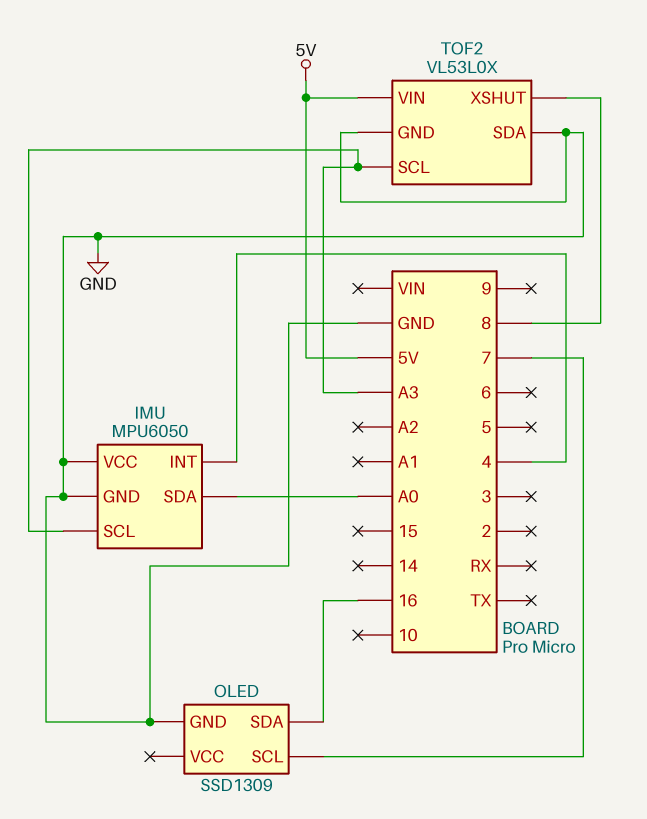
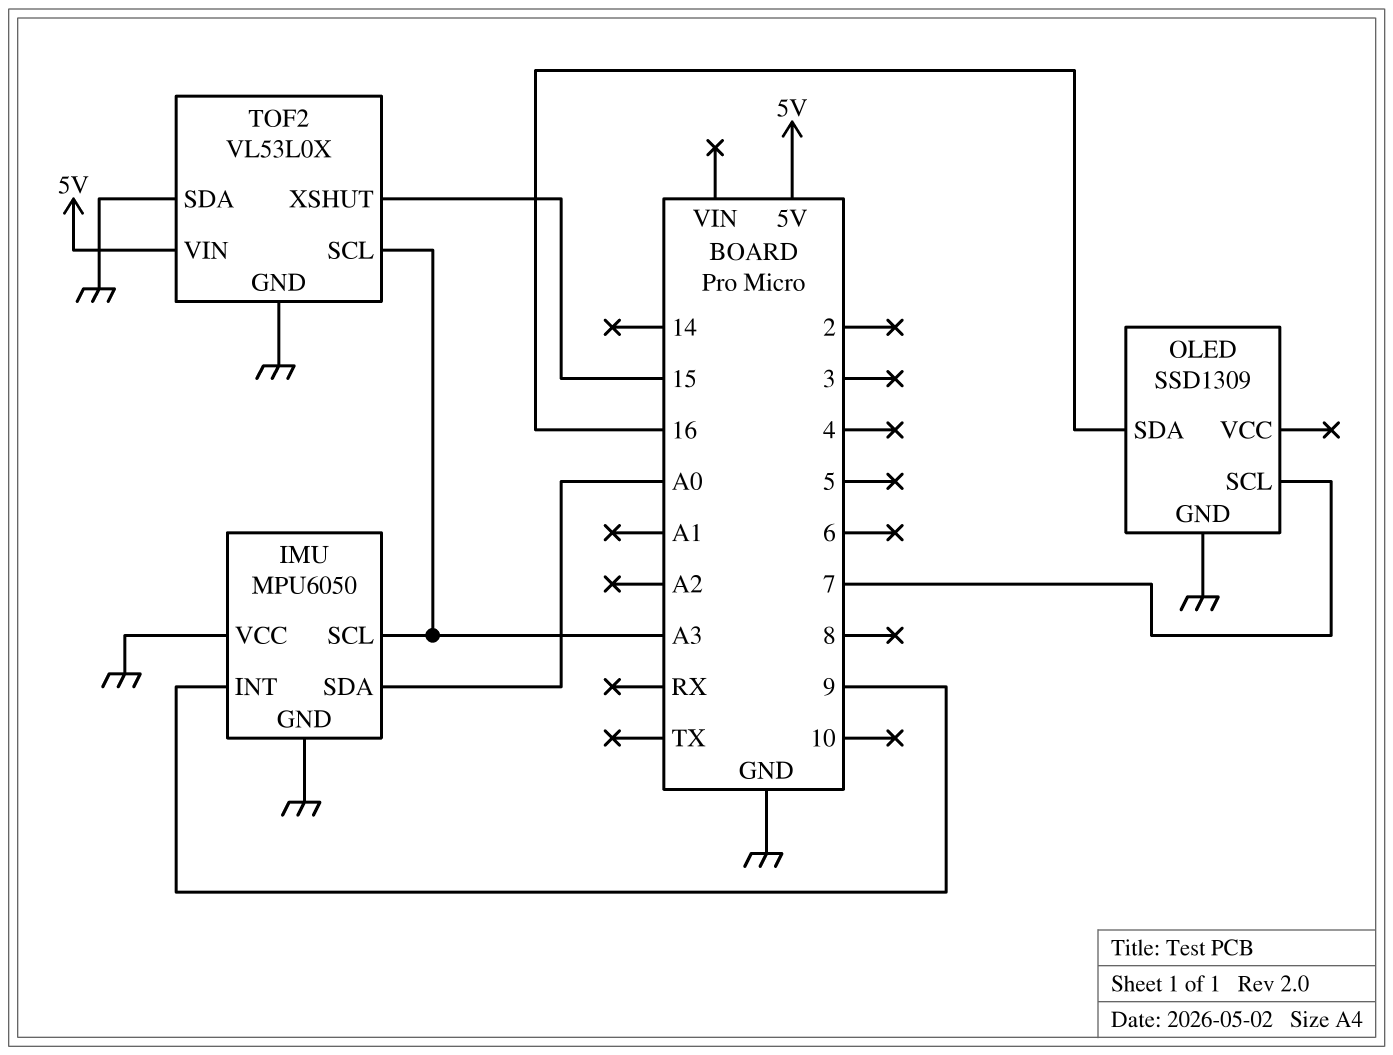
IMU pin INT: 4 -> 9
TOF2 pin XSHUT: 8 -> 15

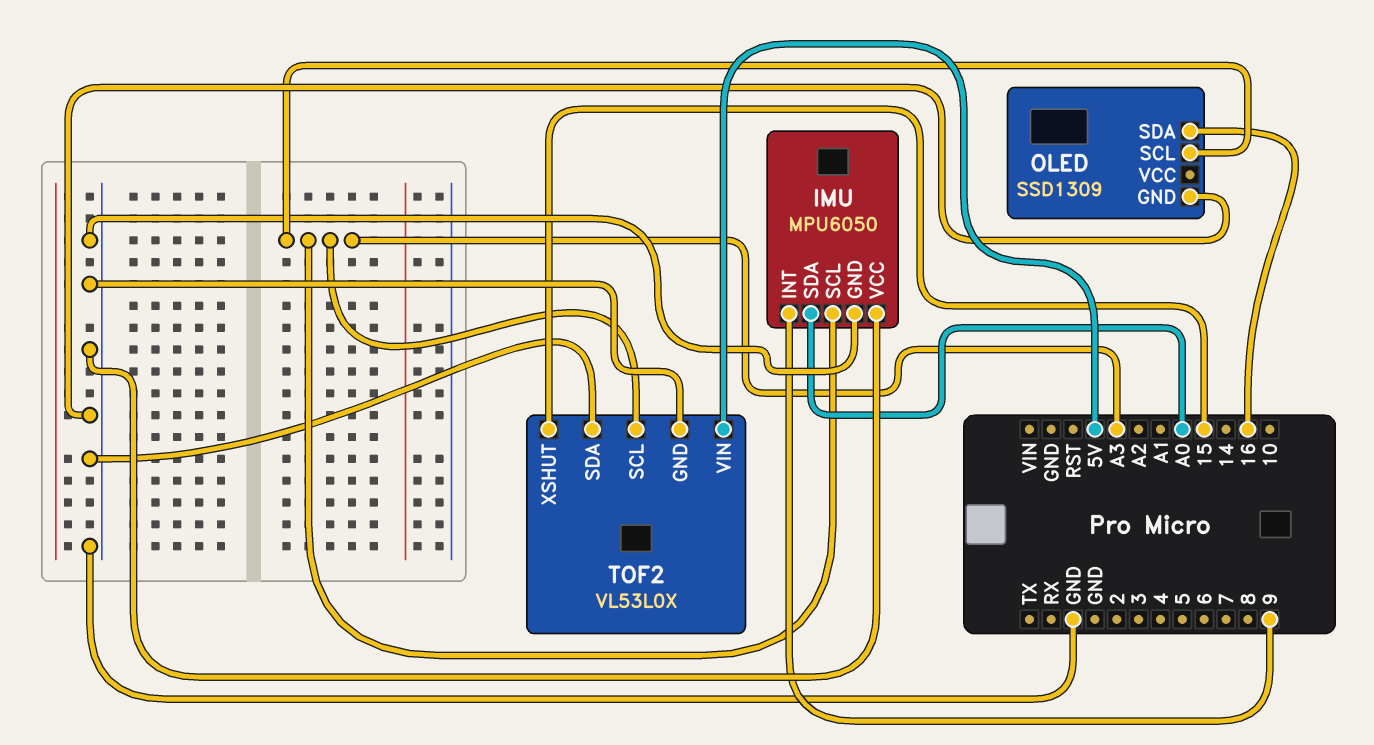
OLED pin SCL: 7 -> A3

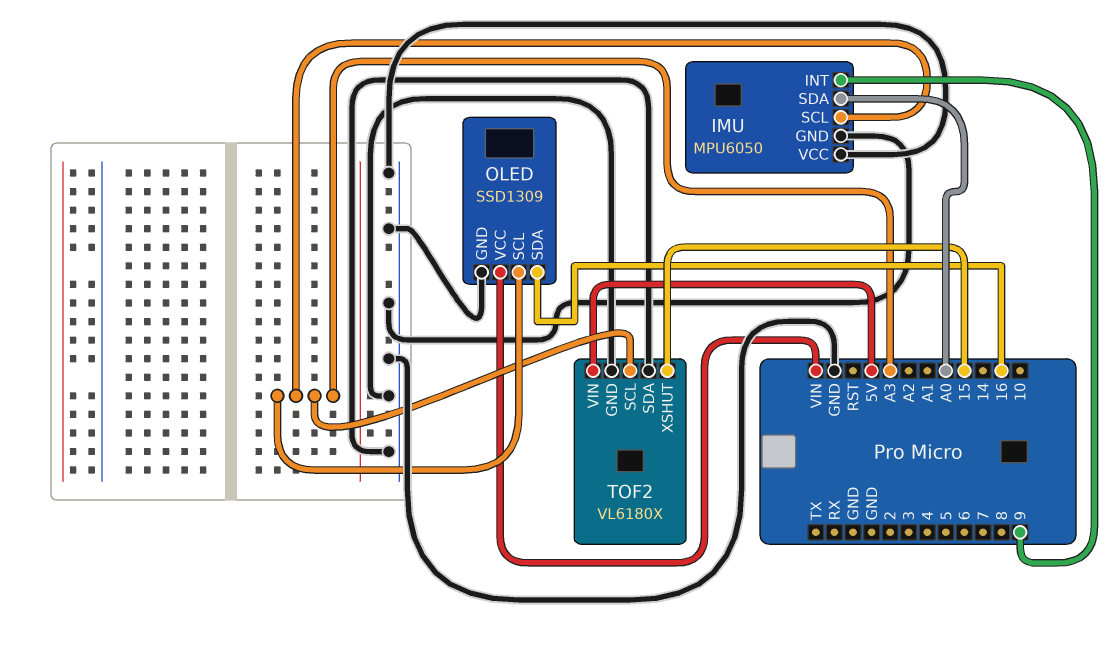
OLED pin VCC: none -> VIN
TOF2: VL53L0X -> VL6180X

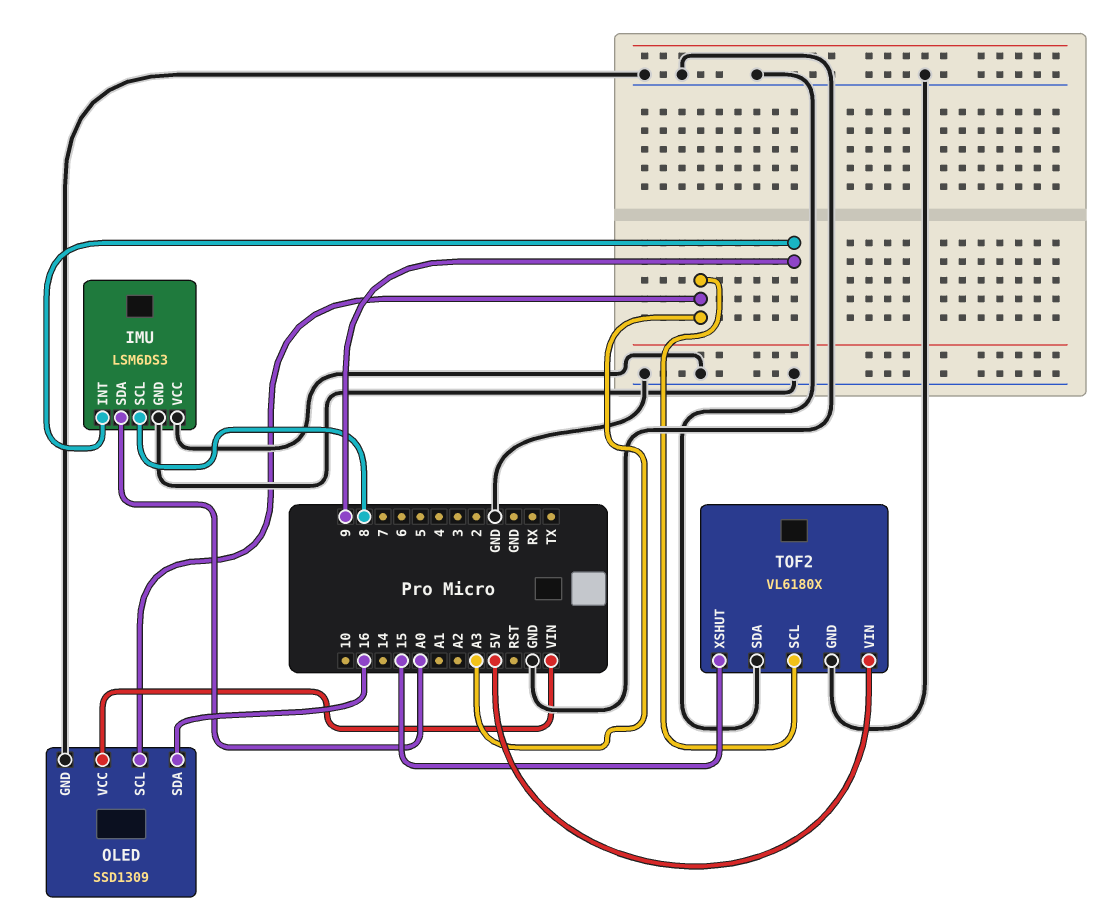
IMU: MPU6050 -> LSM6DS3
IMU pin SCL: A3 -> 8

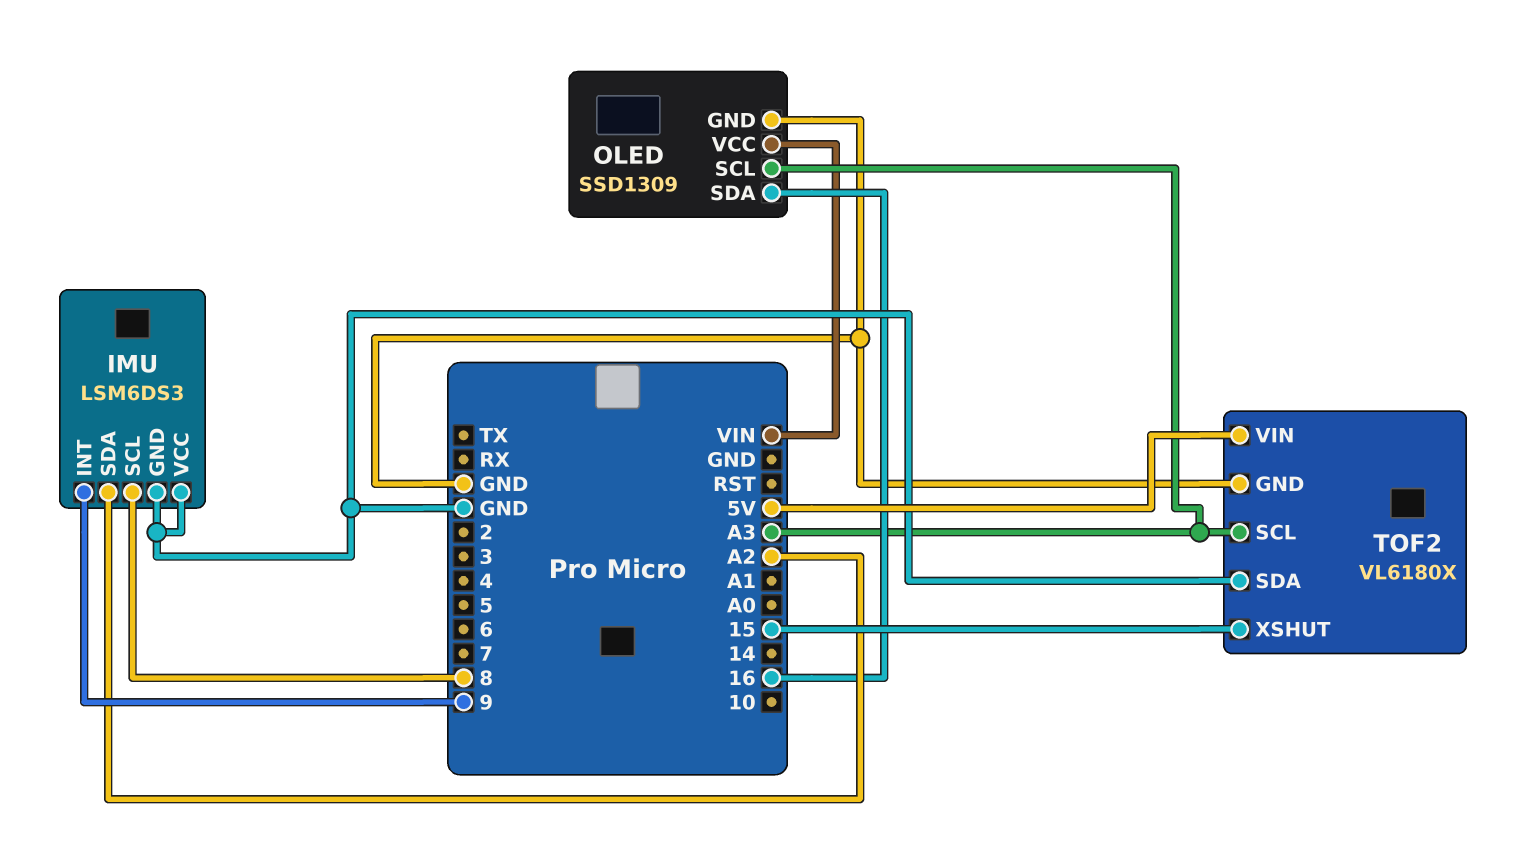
IMU pin SDA: A0 -> A2

